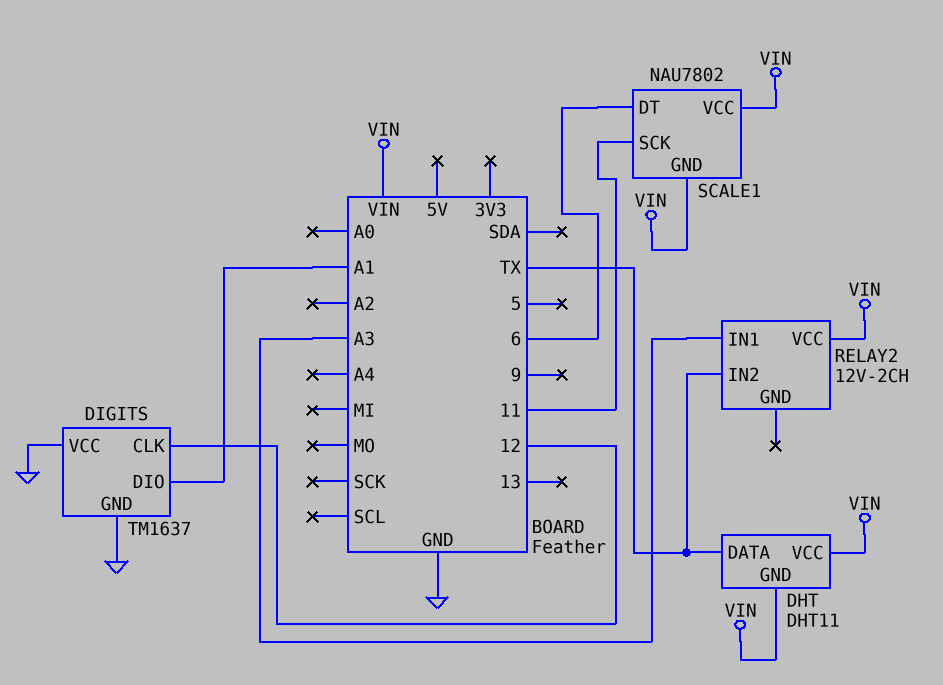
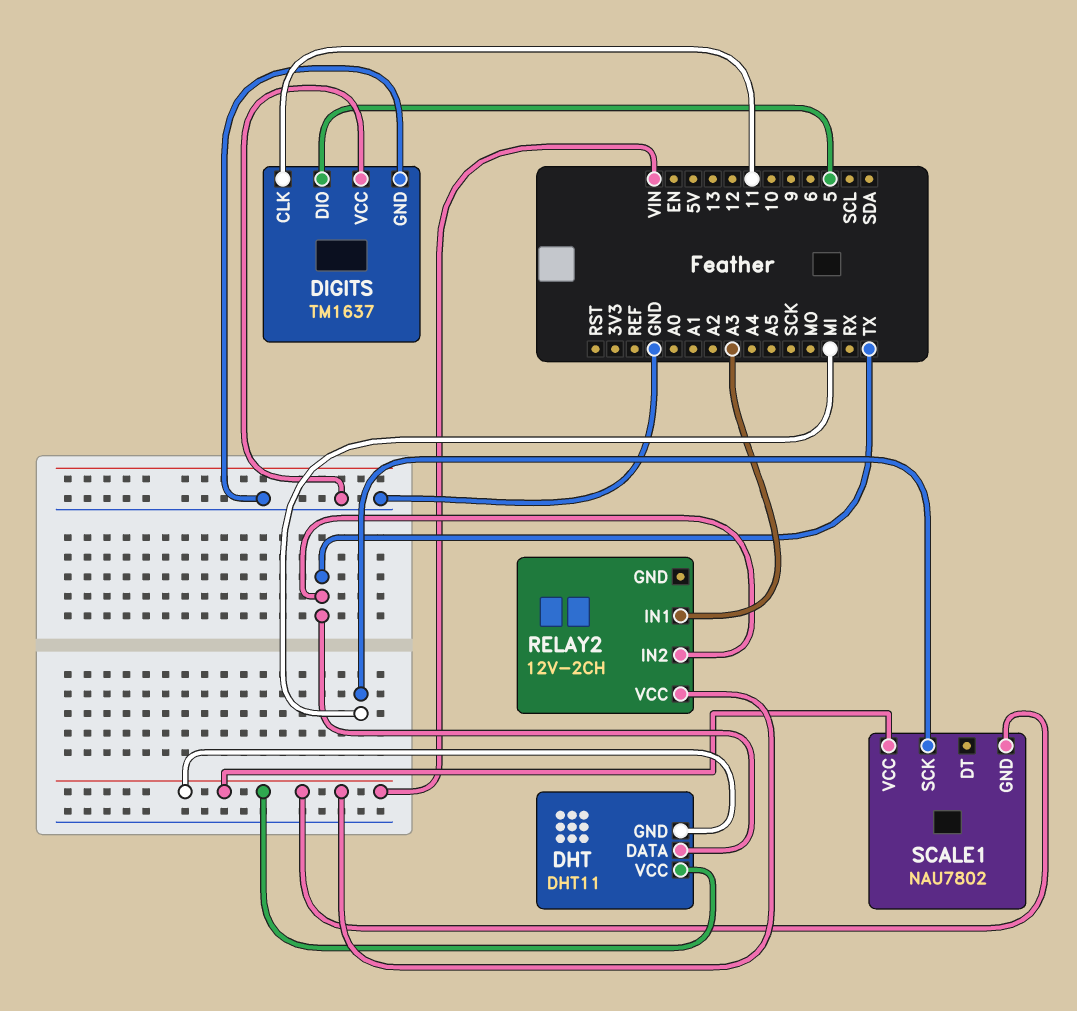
DIGITS pin CLK: 12 -> 11
DIGITS pin DIO: A1 -> 5
SCALE1 pin DT: 6 -> none
SCALE1 pin SCK: 11 -> MI

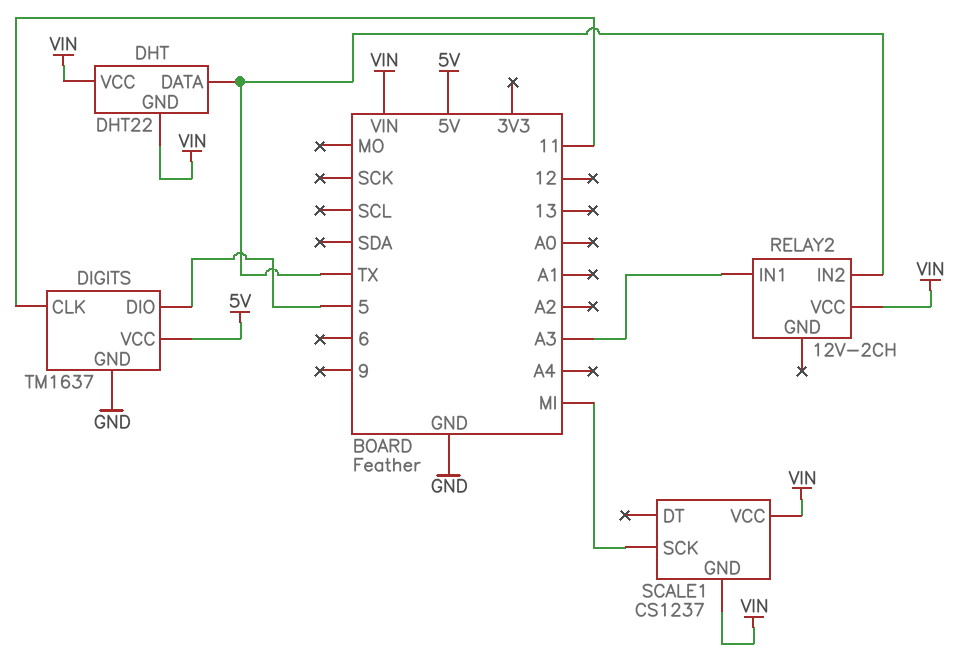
DHT: DHT11 -> DHT22
DIGITS pin VCC: GND -> 5V
SCALE1: NAU7802 -> CS1237

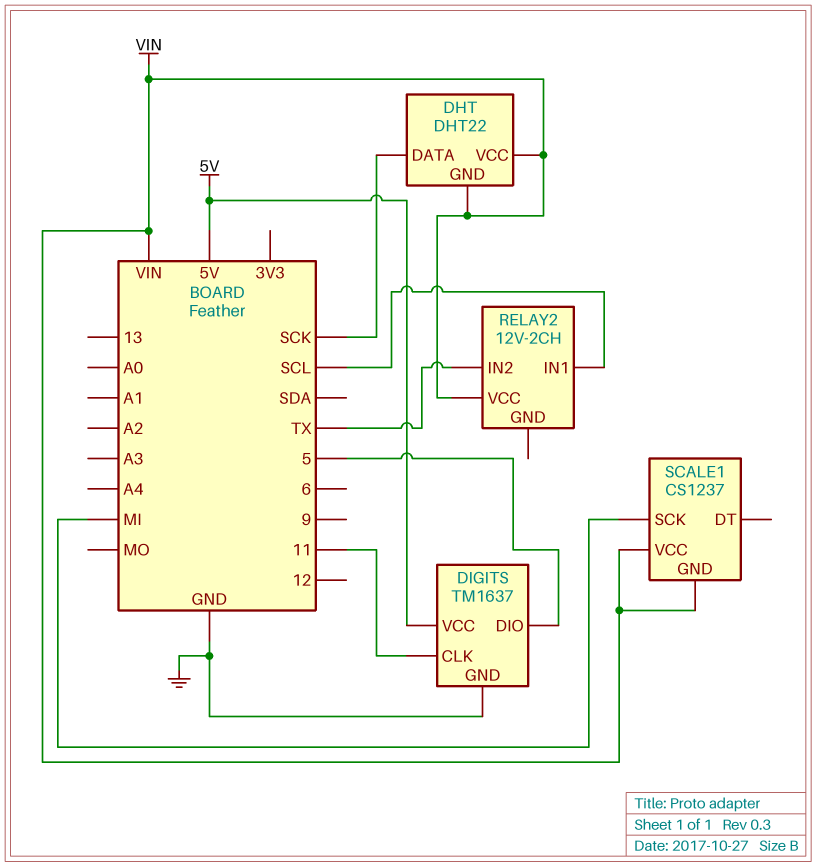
DHT pin DATA: TX -> SCK
RELAY2 pin IN1: A3 -> SCL

